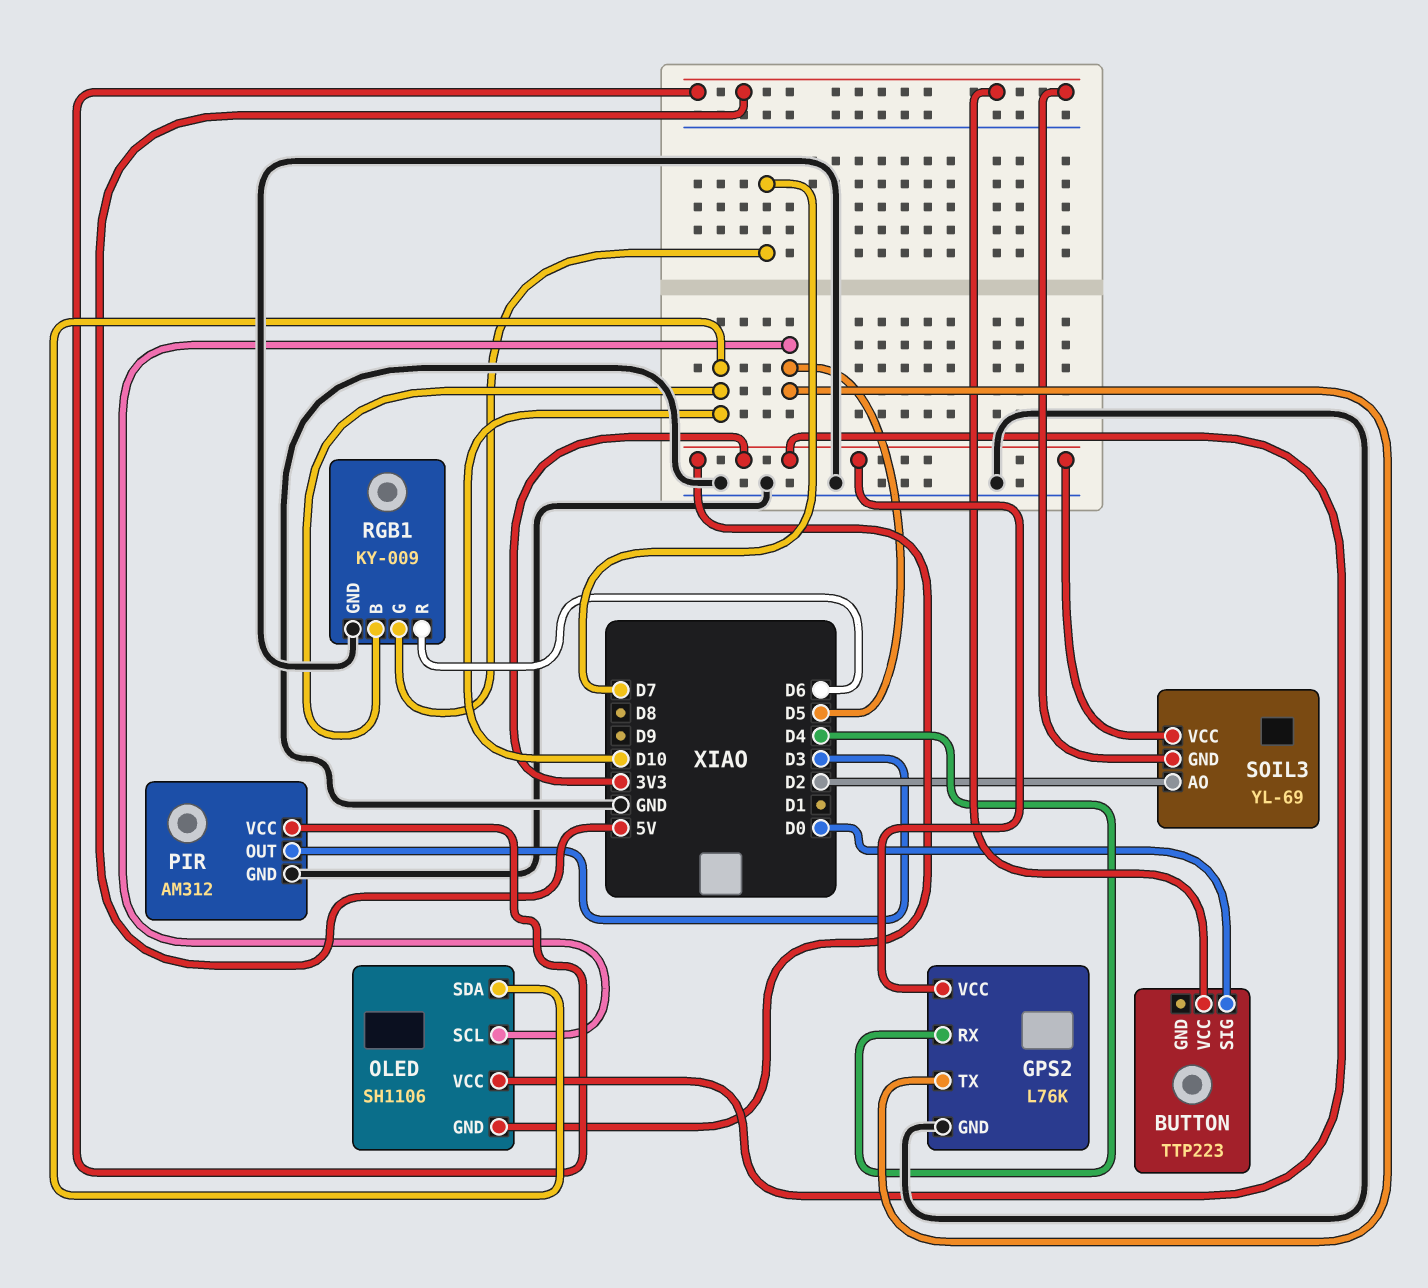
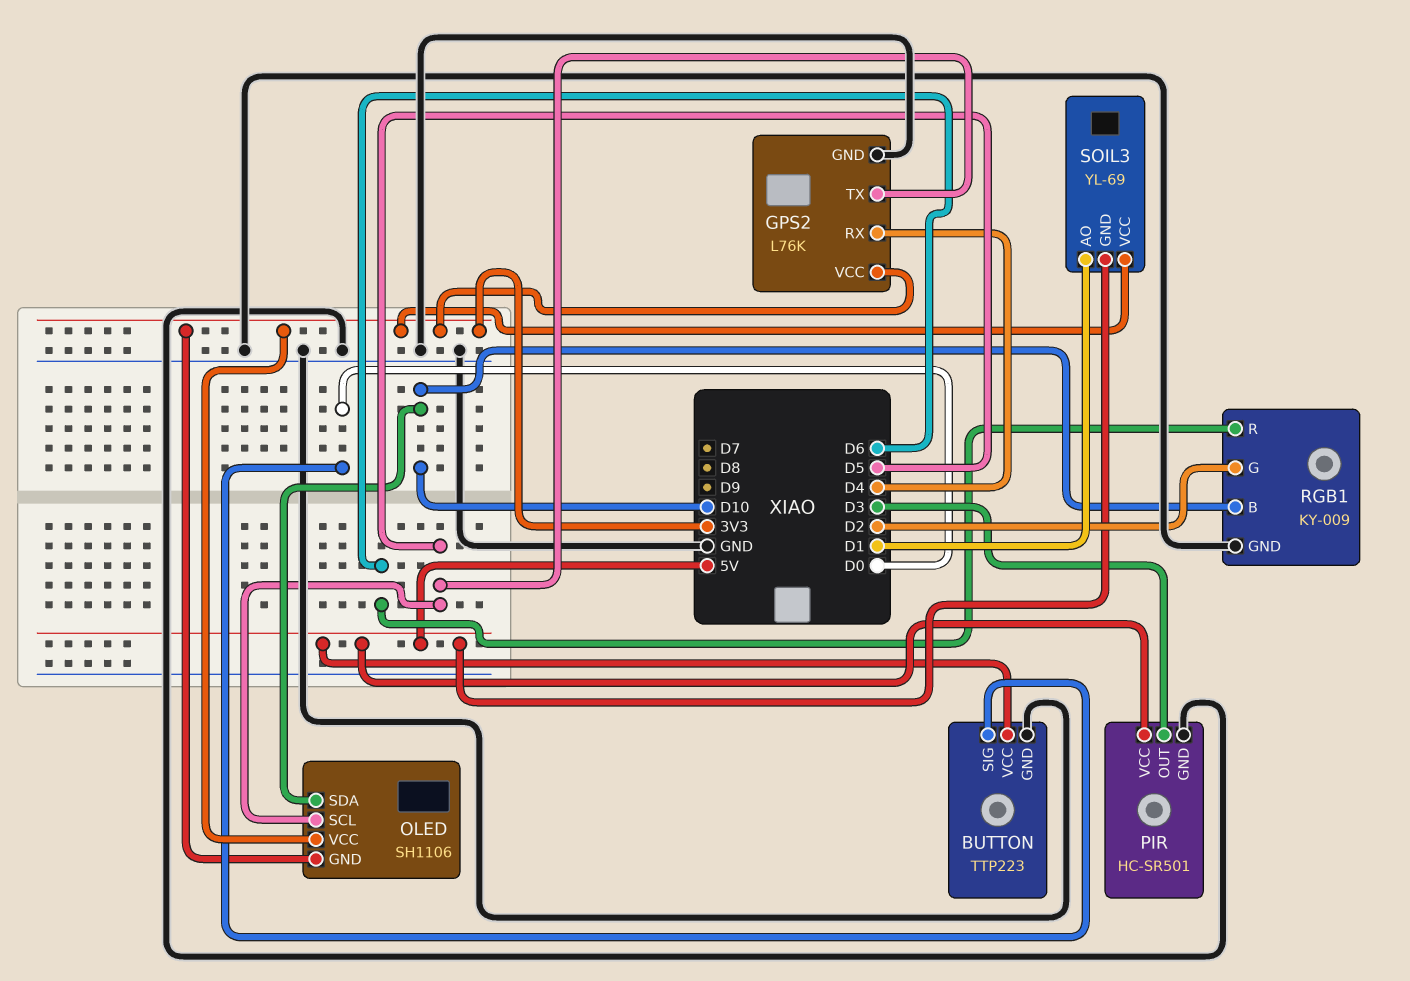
BUTTON pin GND: none -> GND
PIR: AM312 -> HC-SR501
RGB1 pin G: D7 -> D2
SOIL3 pin AO: D2 -> D1

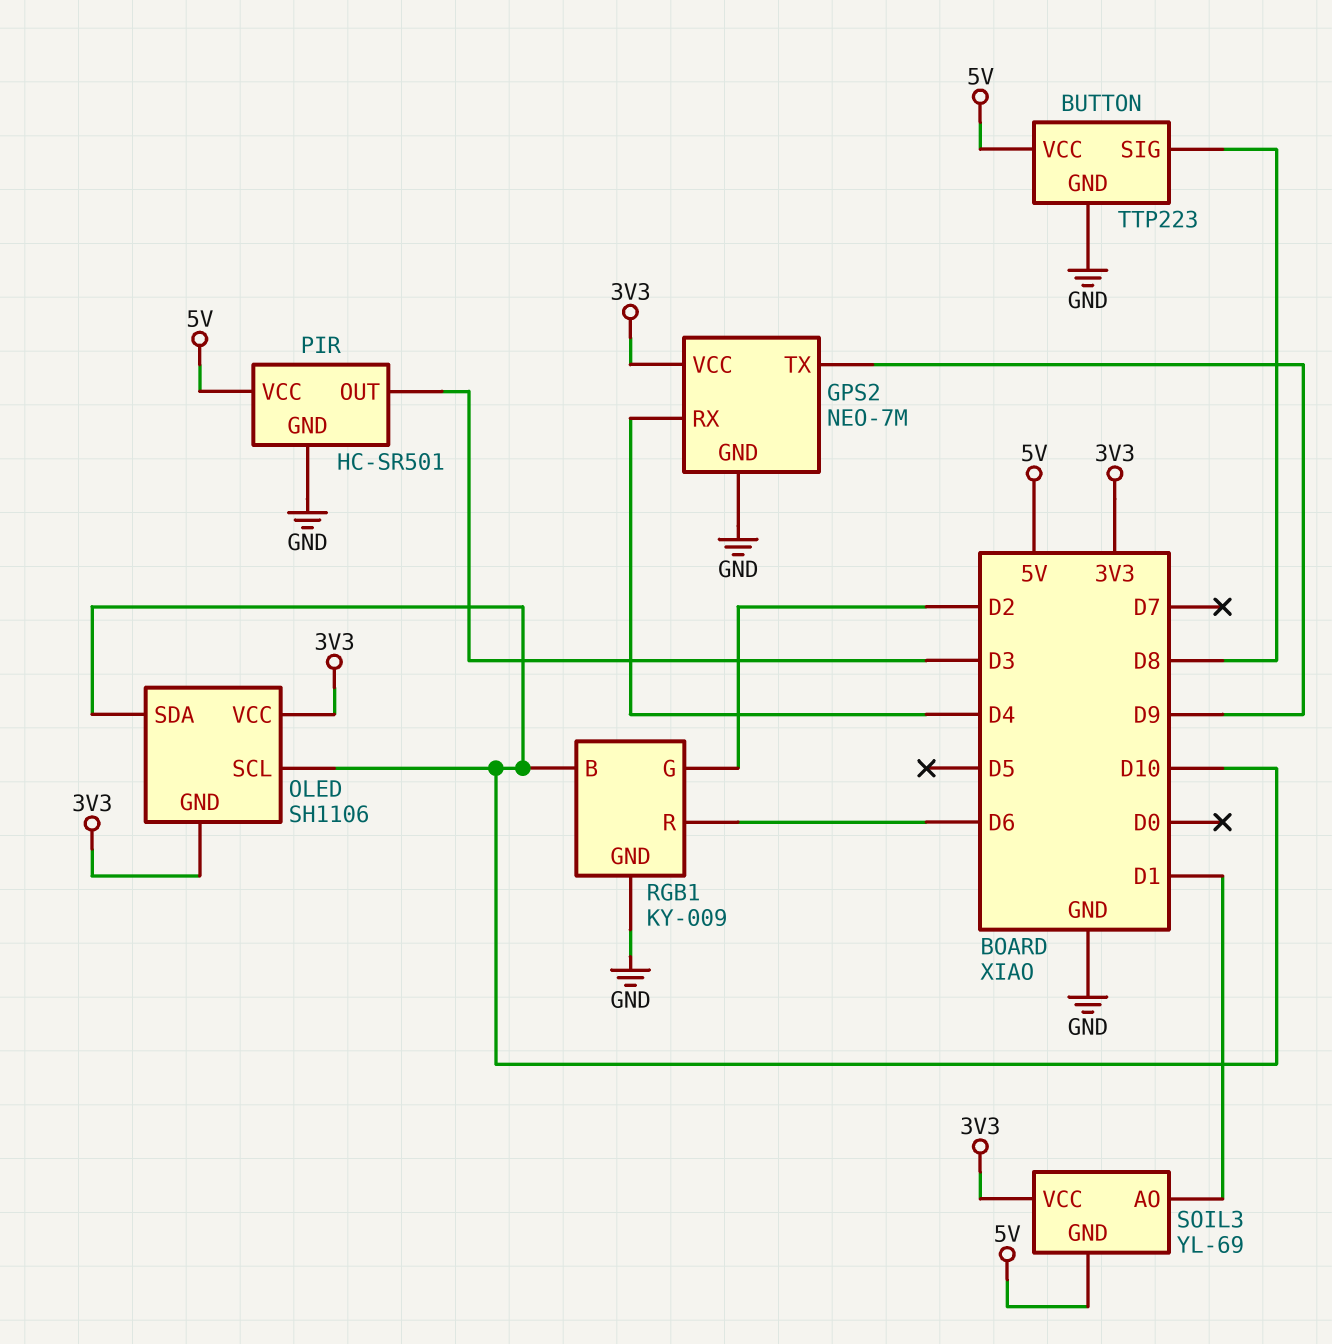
BUTTON pin SIG: D0 -> D8
GPS2: L76K -> NEO-7M
GPS2 pin TX: D5 -> D9
OLED pin SCL: D5 -> D10

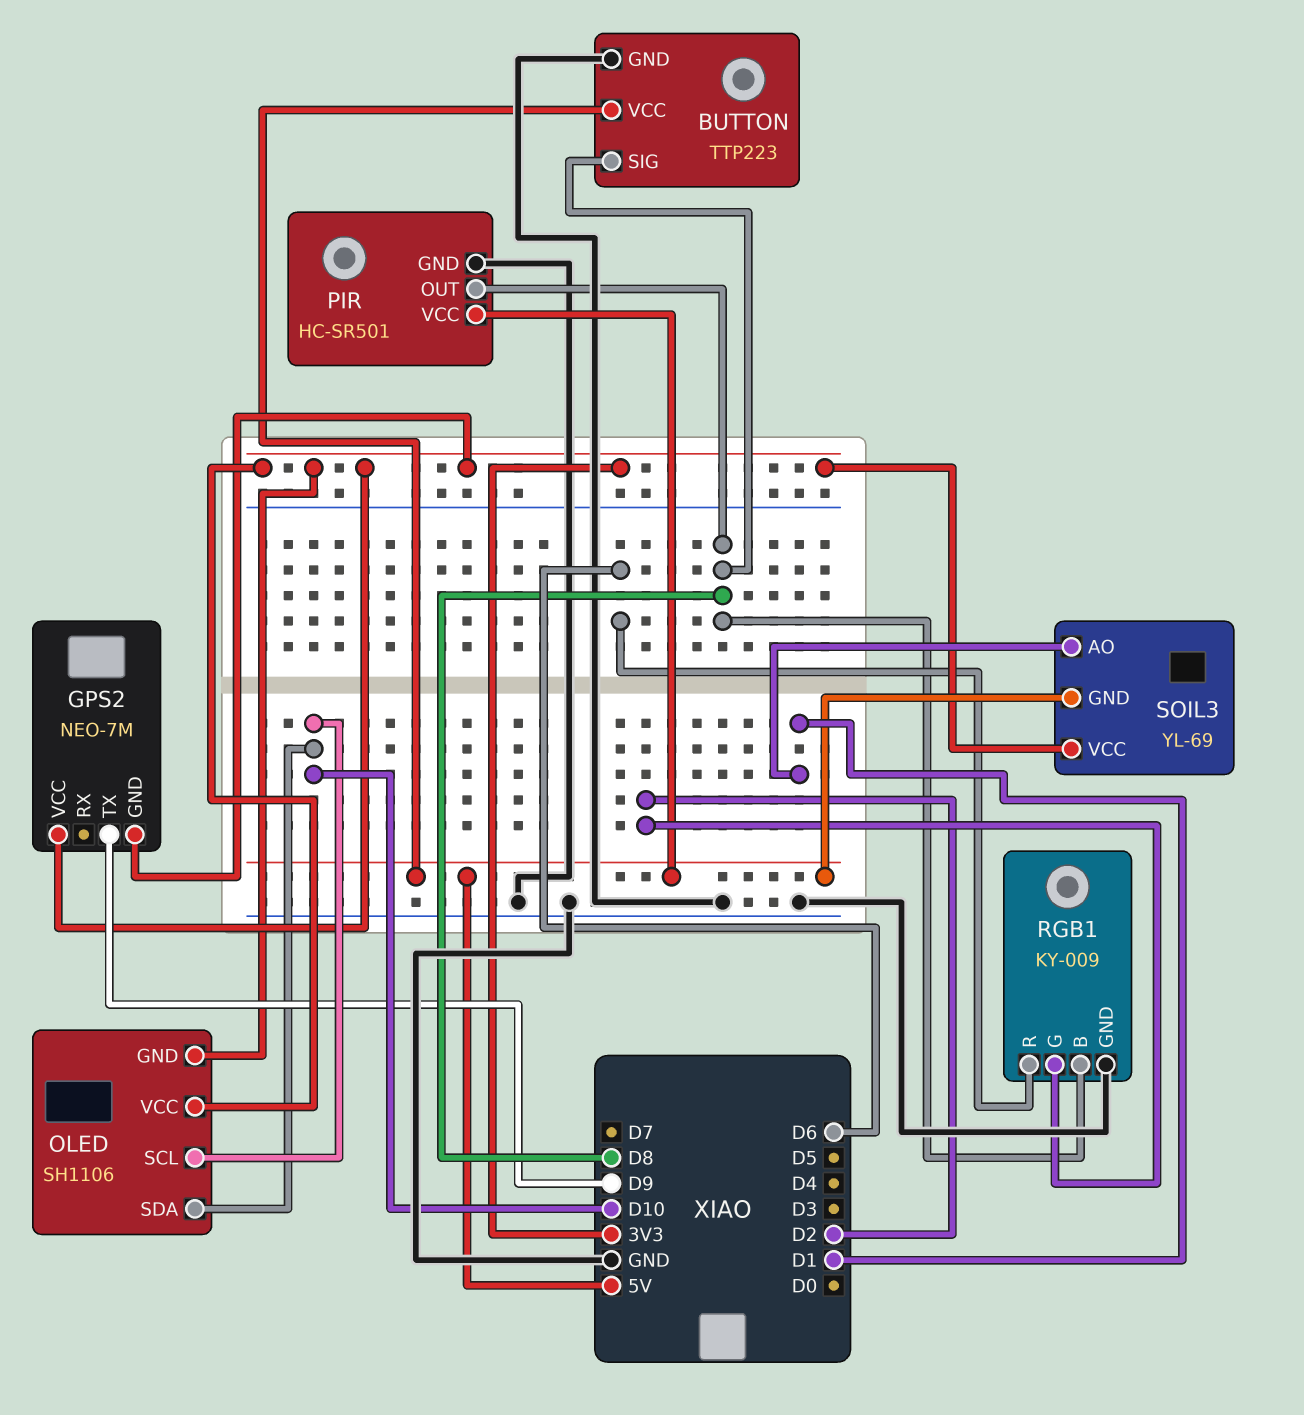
GPS2 pin GND: GND -> 3V3
GPS2 pin RX: D4 -> none
PIR pin OUT: D3 -> D8
RGB1 pin B: D10 -> D8

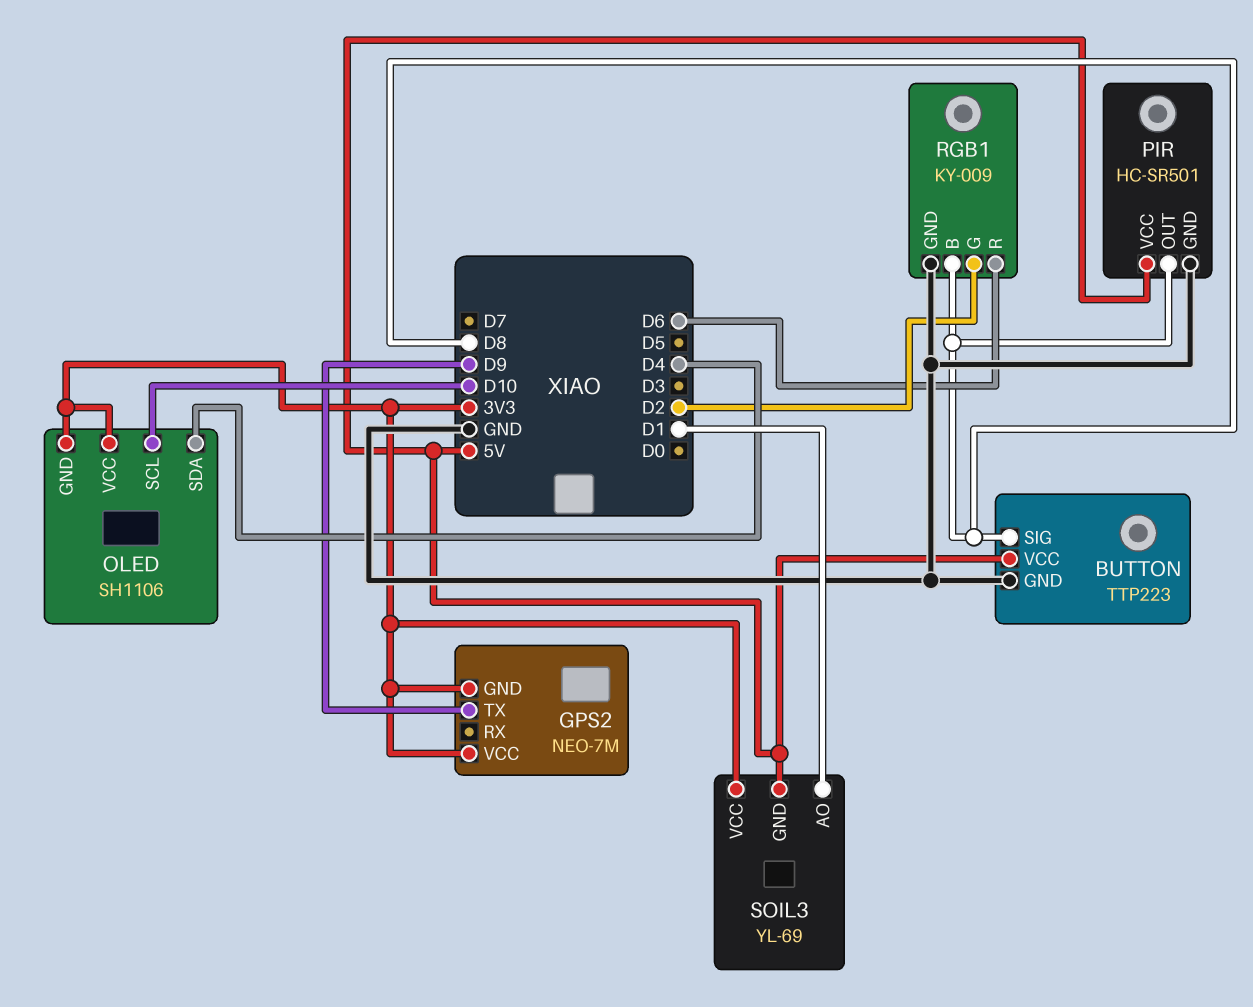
OLED pin SDA: D10 -> D4

